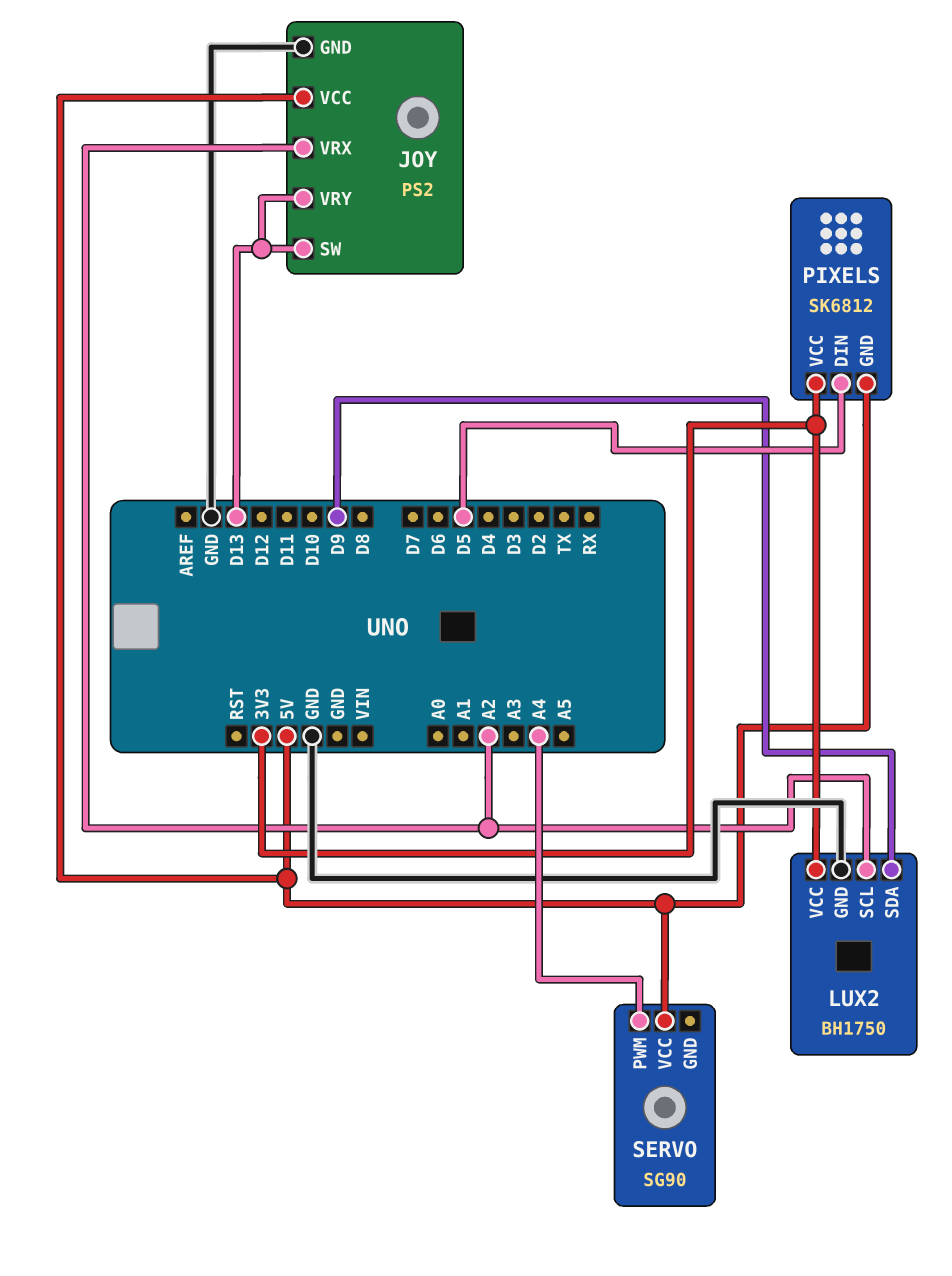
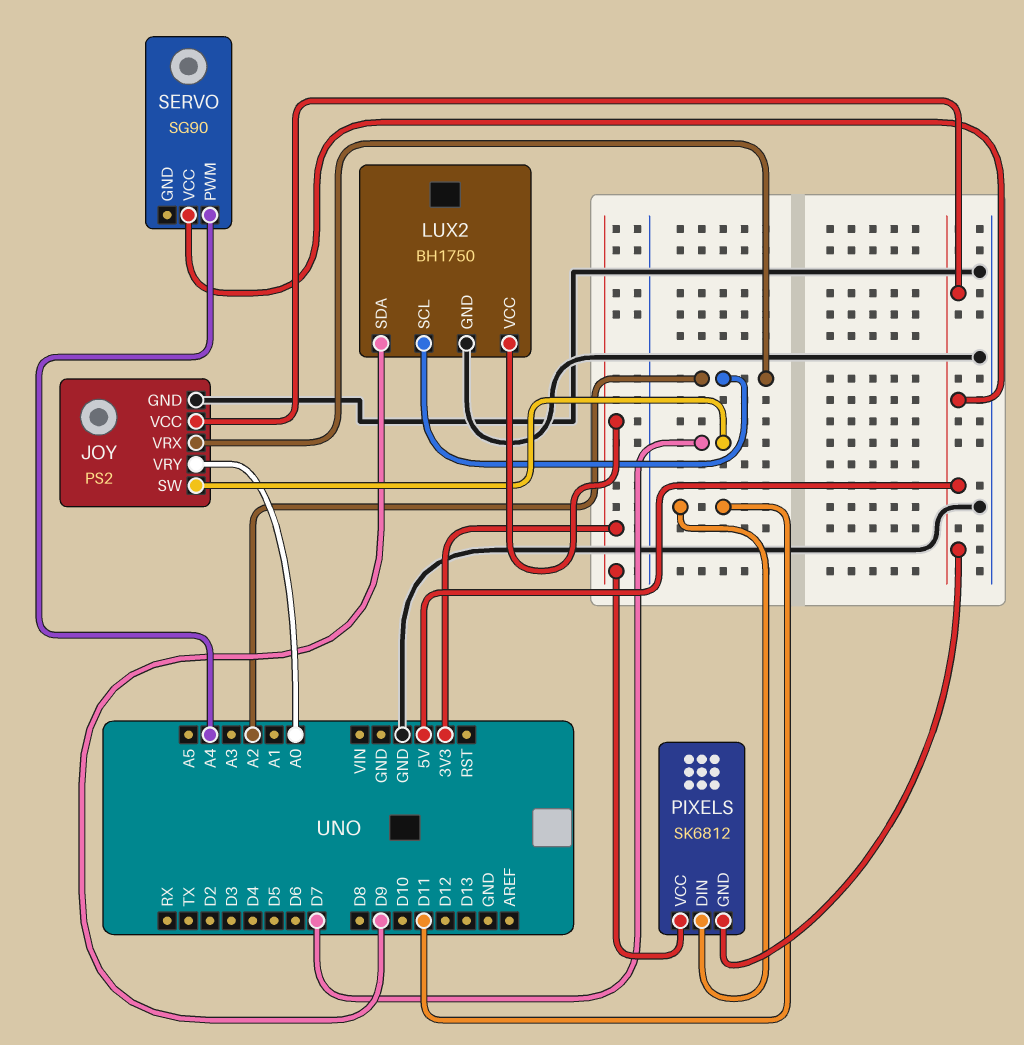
JOY pin SW: D13 -> D7
JOY pin VRY: D13 -> A0
PIXELS pin DIN: D5 -> D11

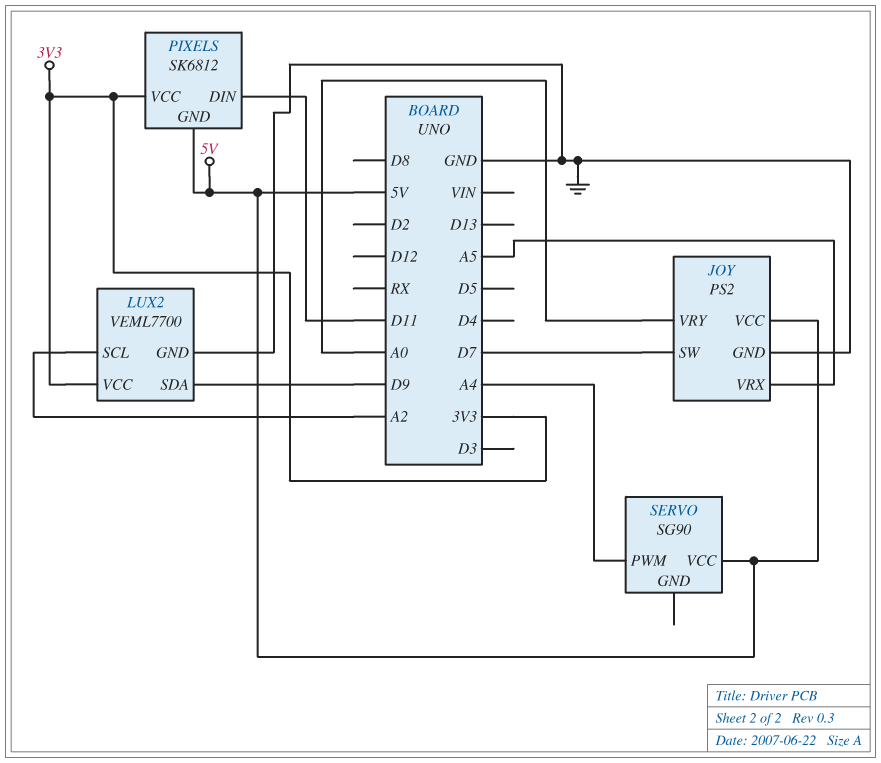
JOY pin VRX: A2 -> A5
LUX2: BH1750 -> VEML7700

